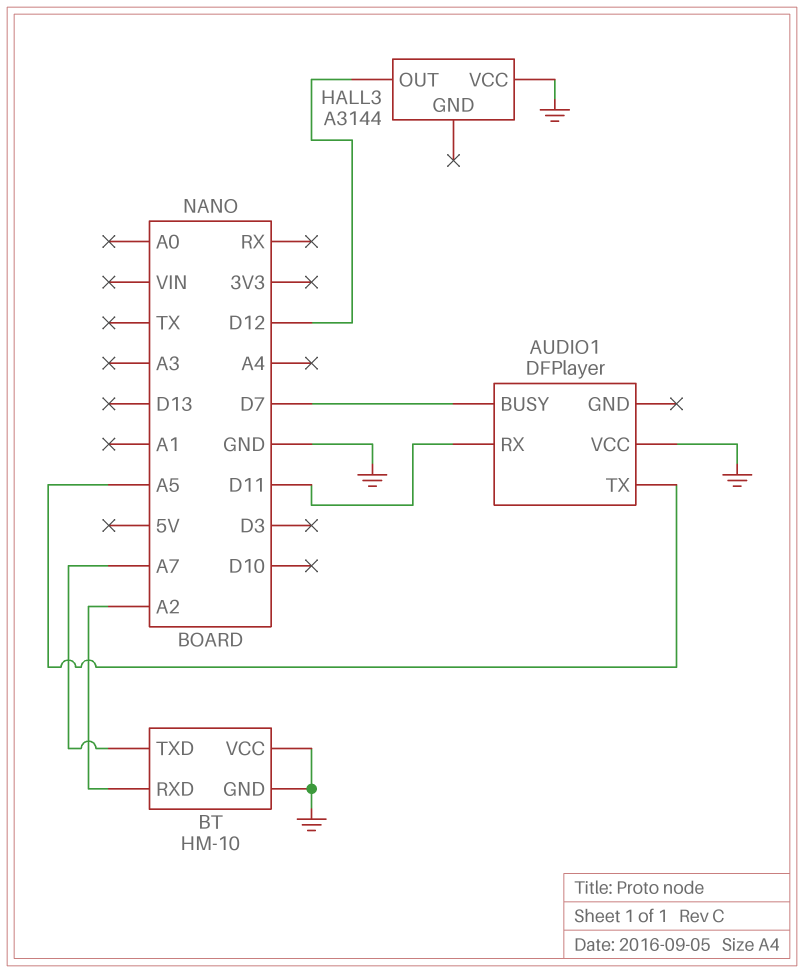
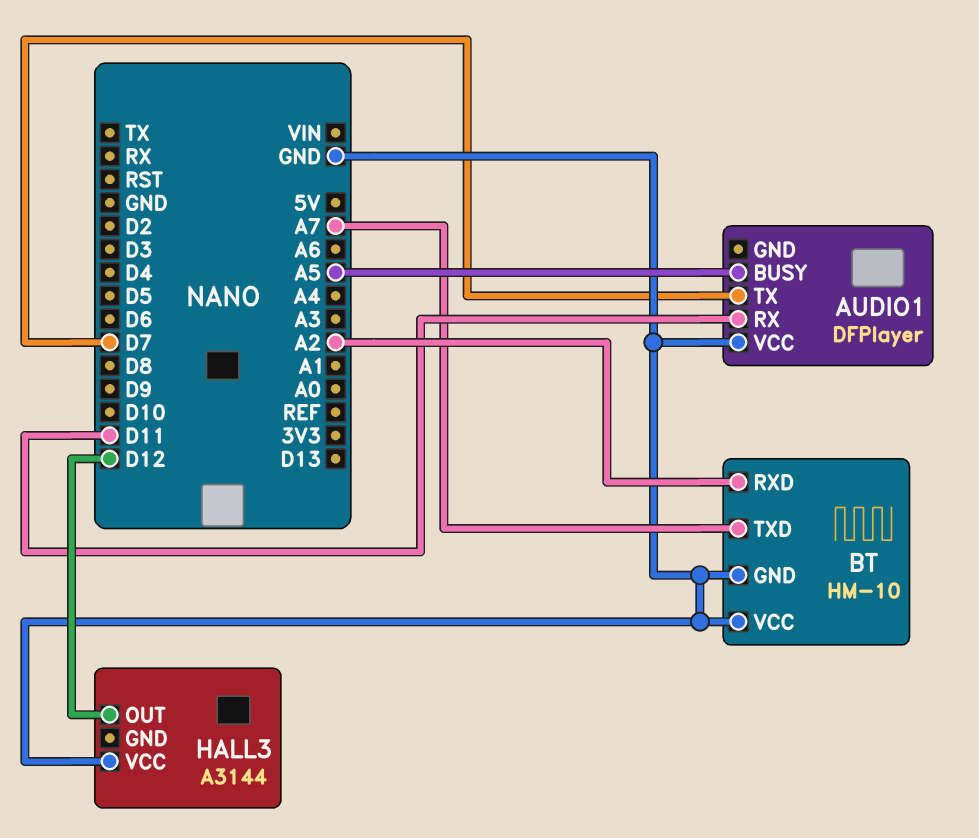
AUDIO1 pin BUSY: D7 -> A5
AUDIO1 pin TX: A5 -> D7

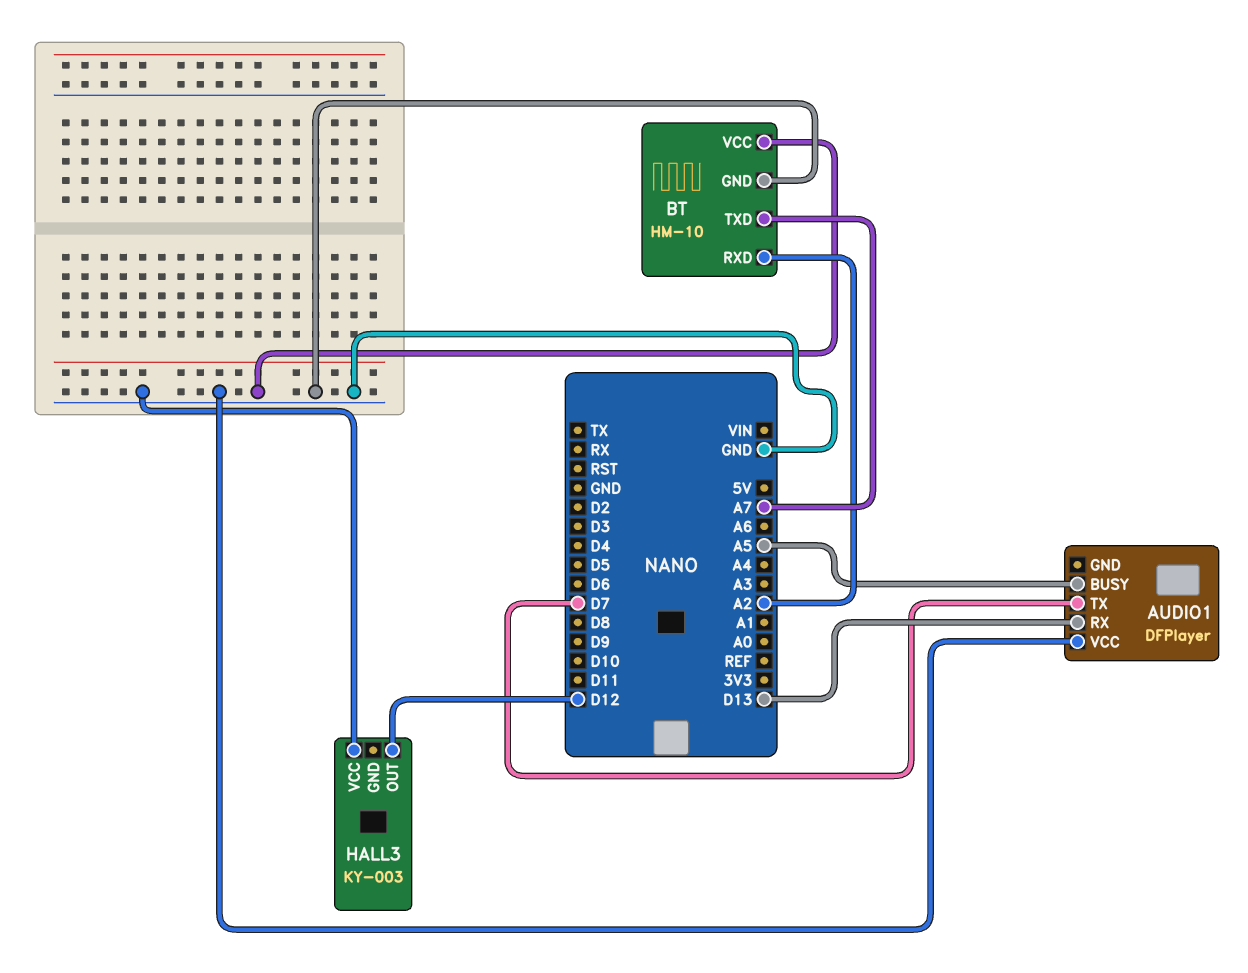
AUDIO1 pin RX: D11 -> D13
HALL3: A3144 -> KY-003

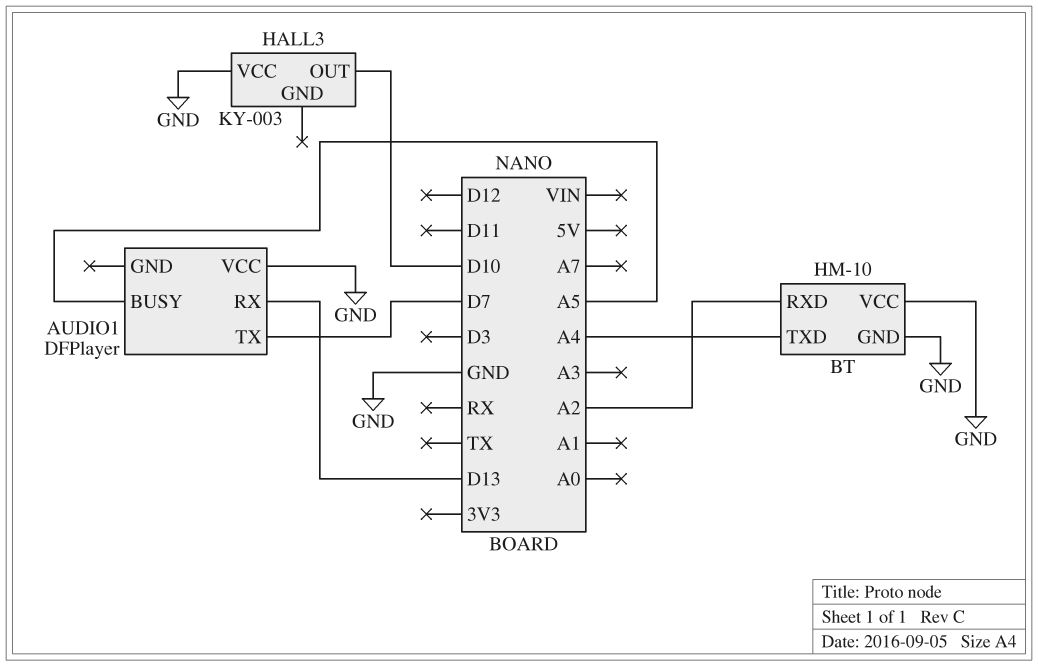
BT pin TXD: A7 -> A4
HALL3 pin OUT: D12 -> D10

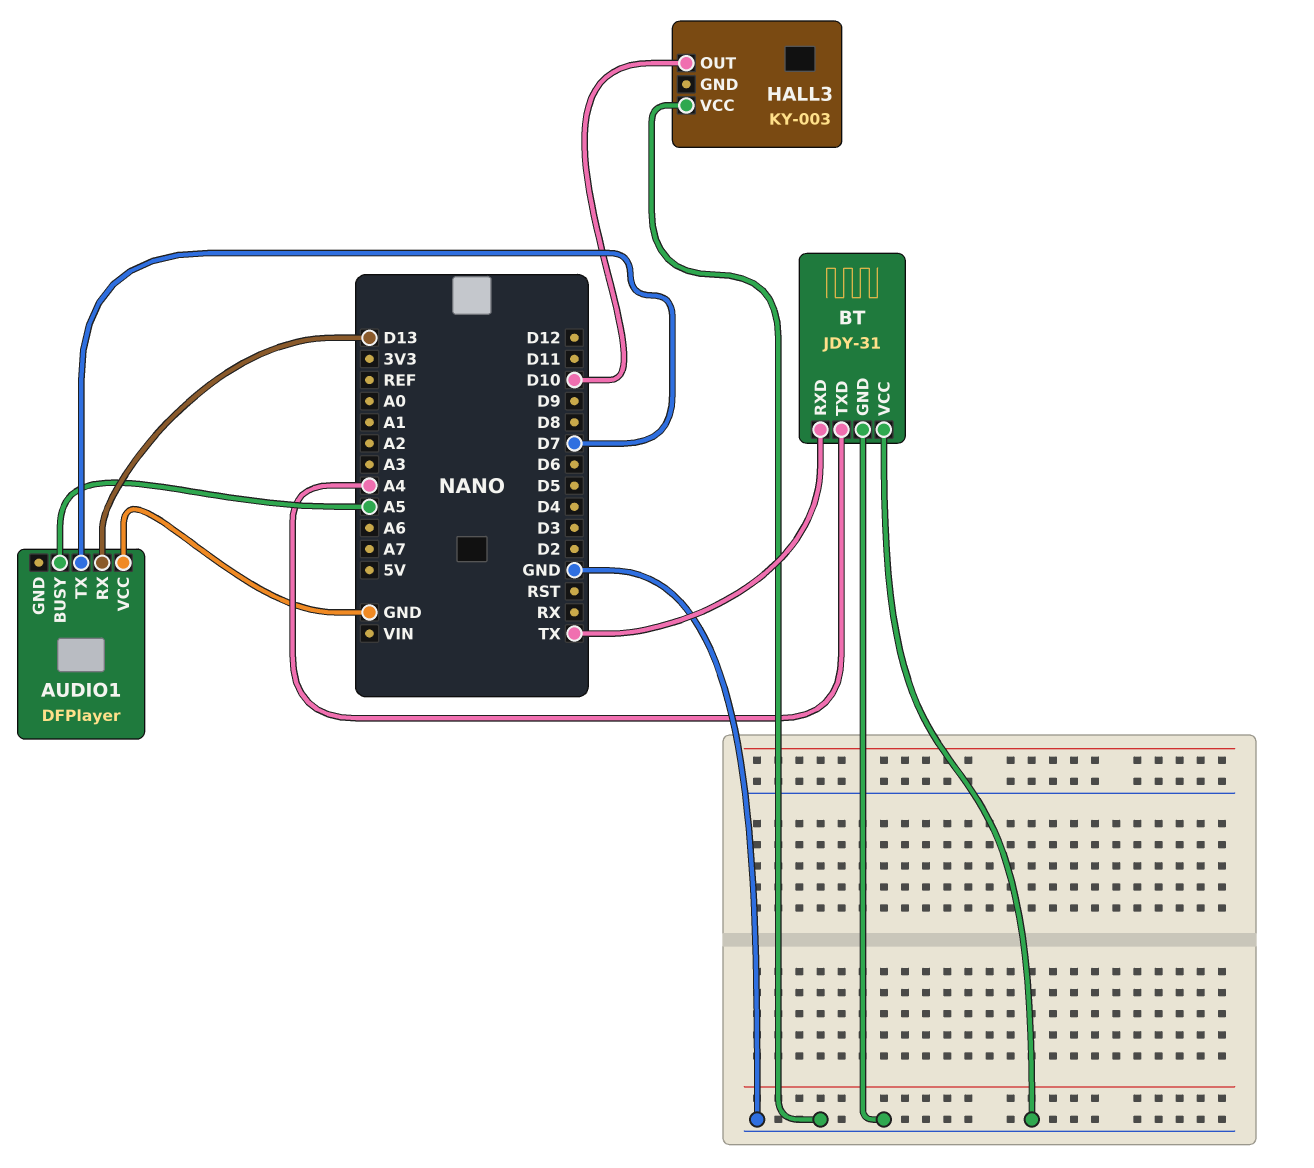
BT: HM-10 -> JDY-31
BT pin RXD: A2 -> TX

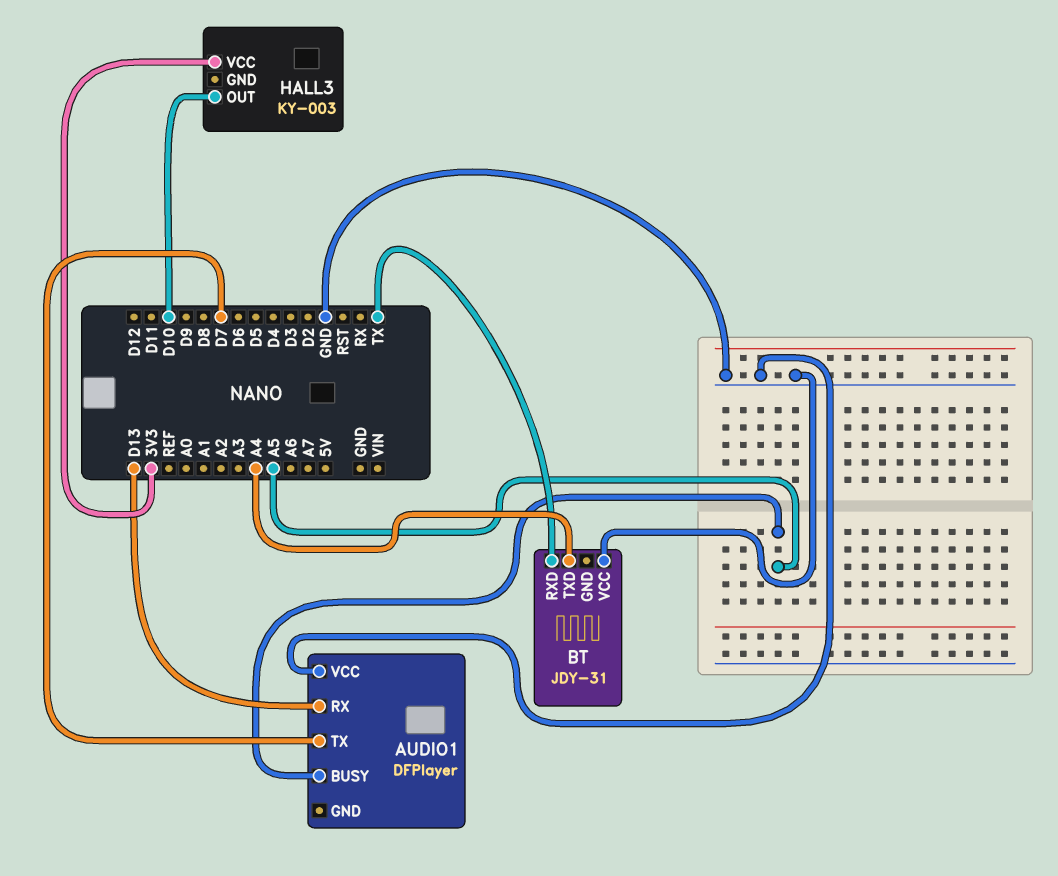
BT pin GND: GND -> none
HALL3 pin VCC: GND -> 3V3

